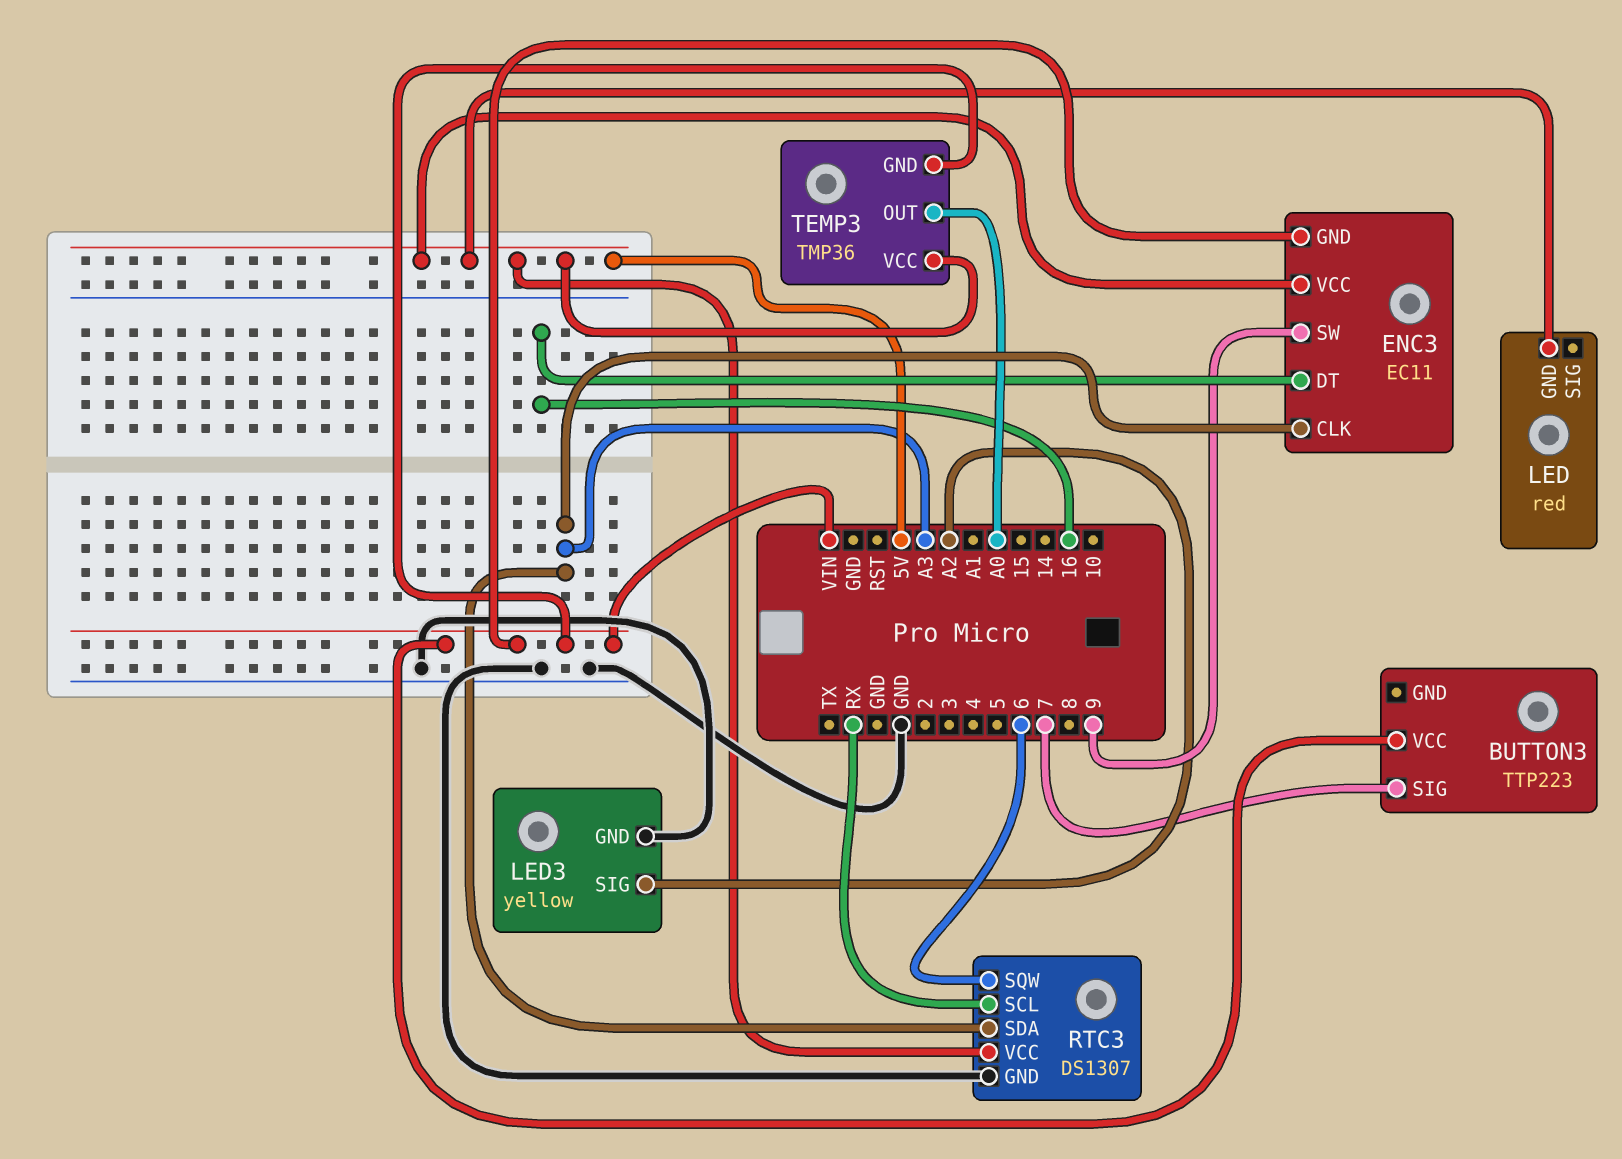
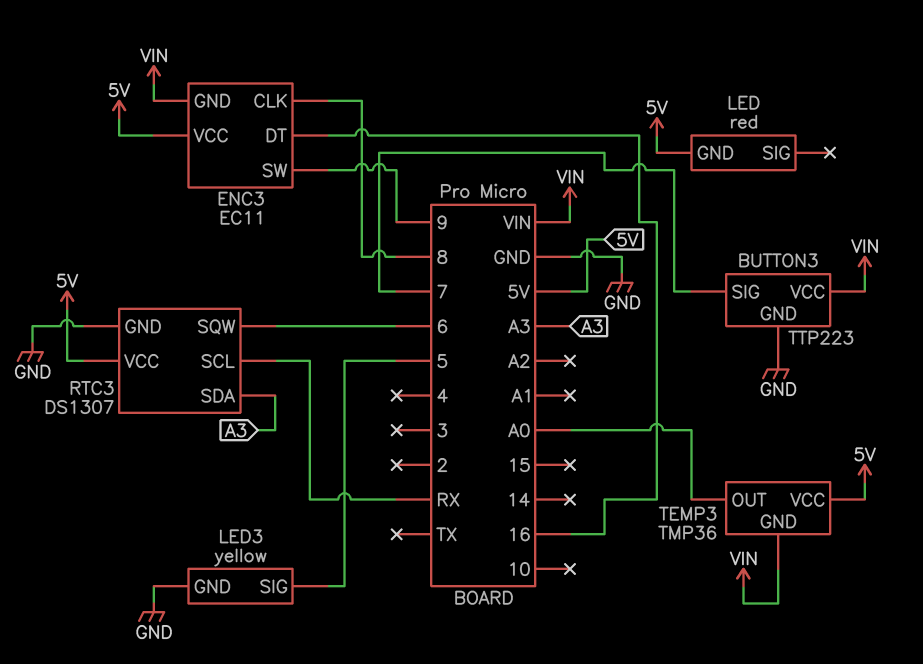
BUTTON3 pin GND: none -> GND
ENC3 pin CLK: A3 -> 8
LED3 pin SIG: A2 -> 5

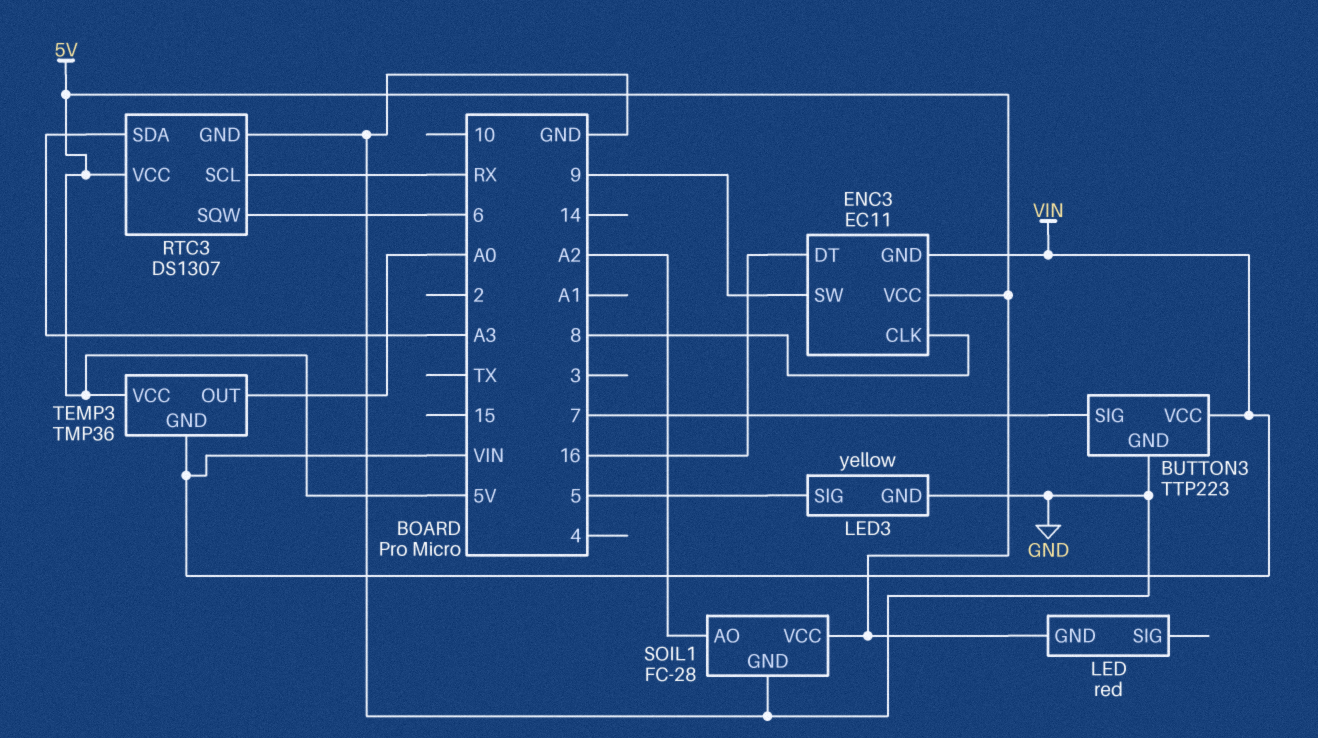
SOIL1: none -> FC-28
SOIL1 pin AO: none -> A2
SOIL1 pin GND: none -> GND
SOIL1 pin VCC: none -> 5V

